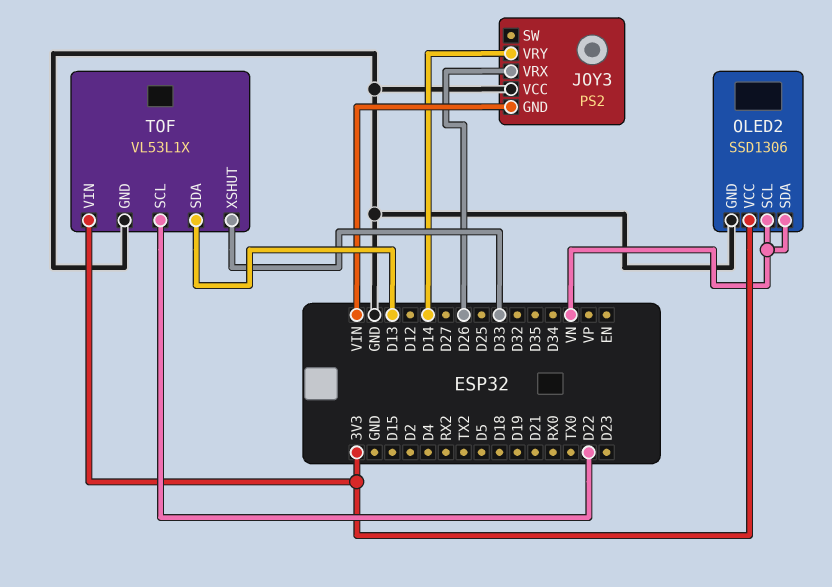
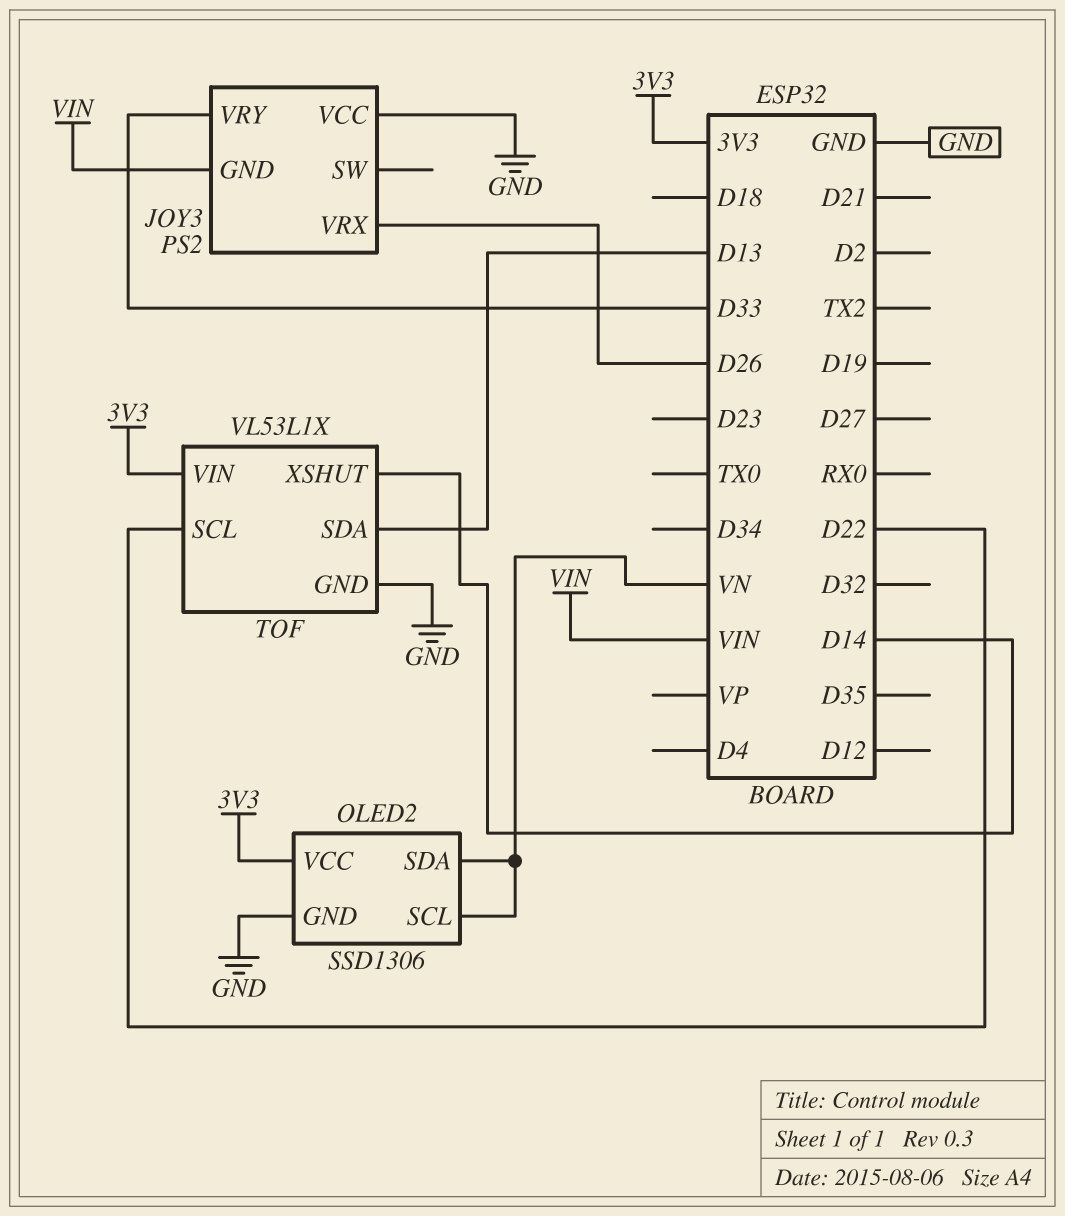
JOY3 pin VRY: D14 -> D33
TOF pin XSHUT: D33 -> D14

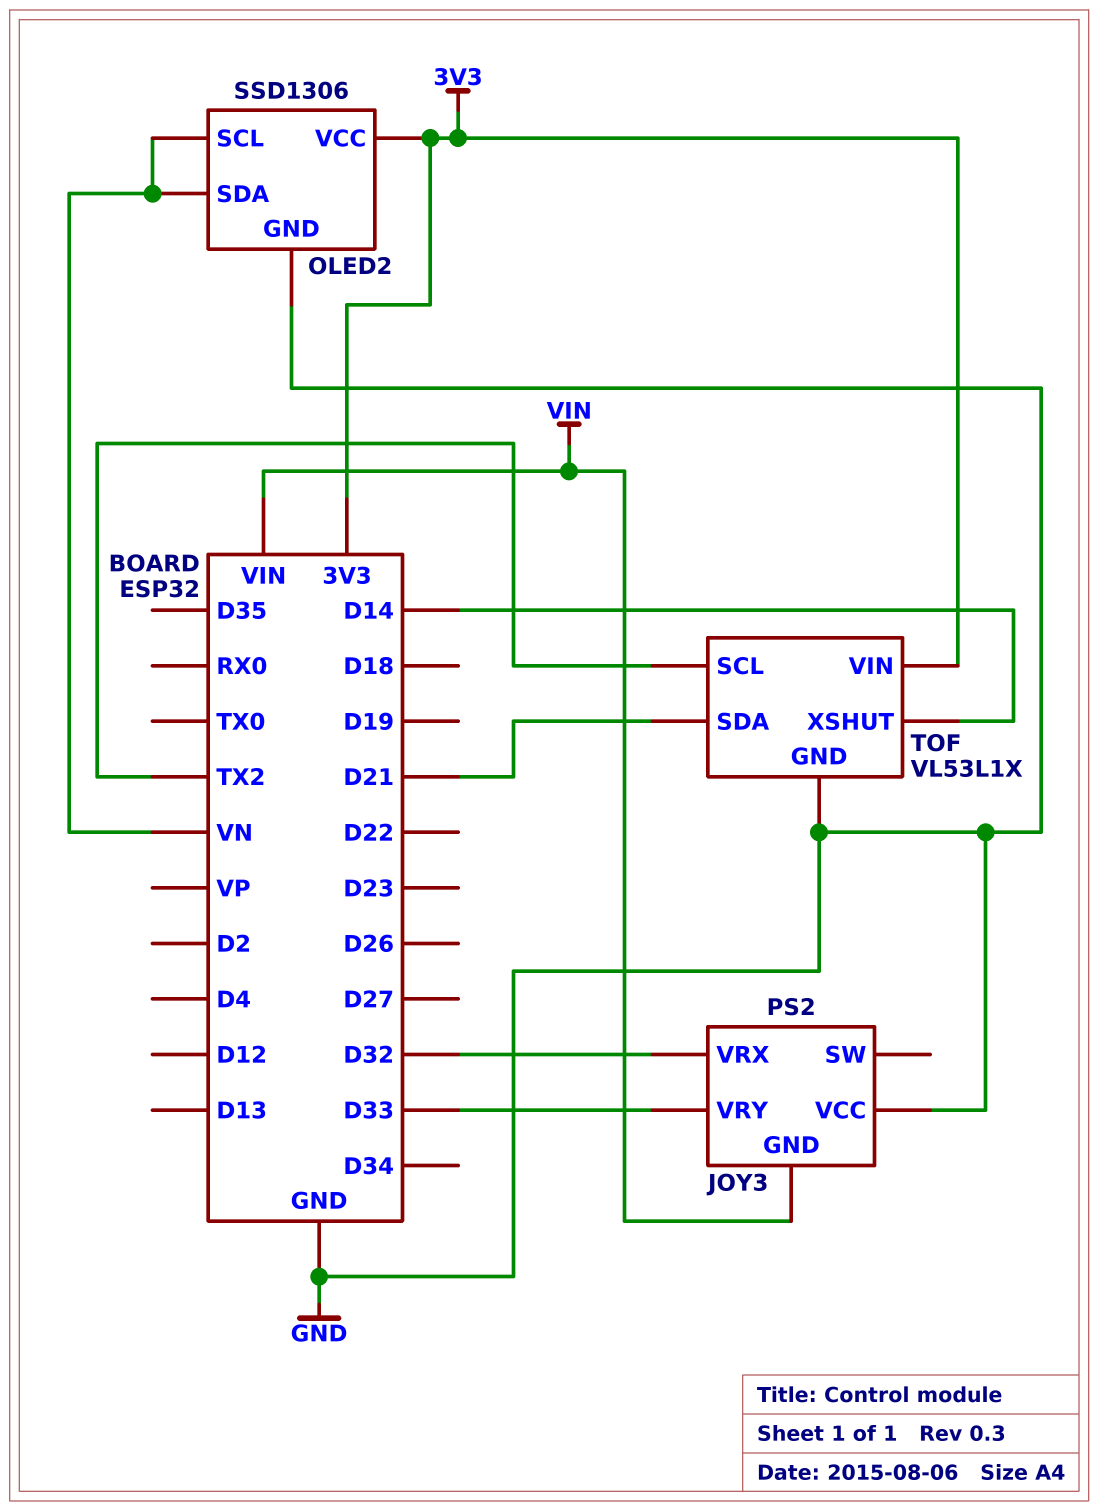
JOY3 pin VRX: D26 -> D32
TOF pin SCL: D22 -> TX2
TOF pin SDA: D13 -> D21

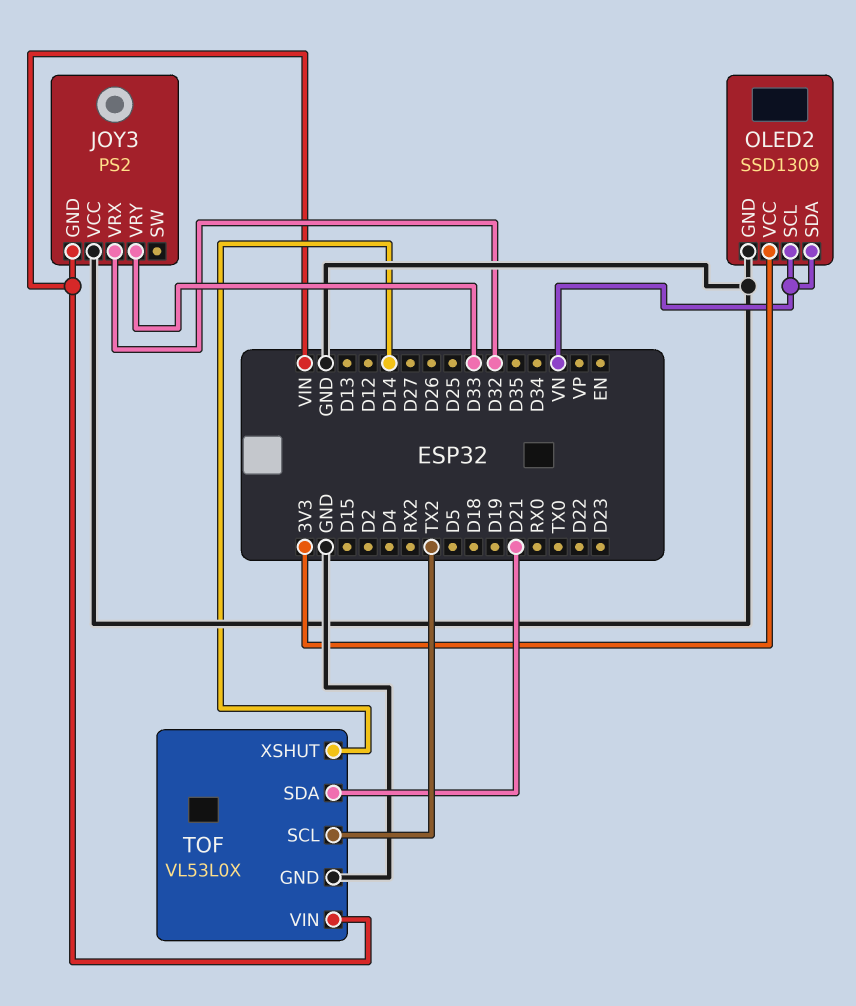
OLED2: SSD1306 -> SSD1309
TOF: VL53L1X -> VL53L0X
TOF pin VIN: 3V3 -> VIN

